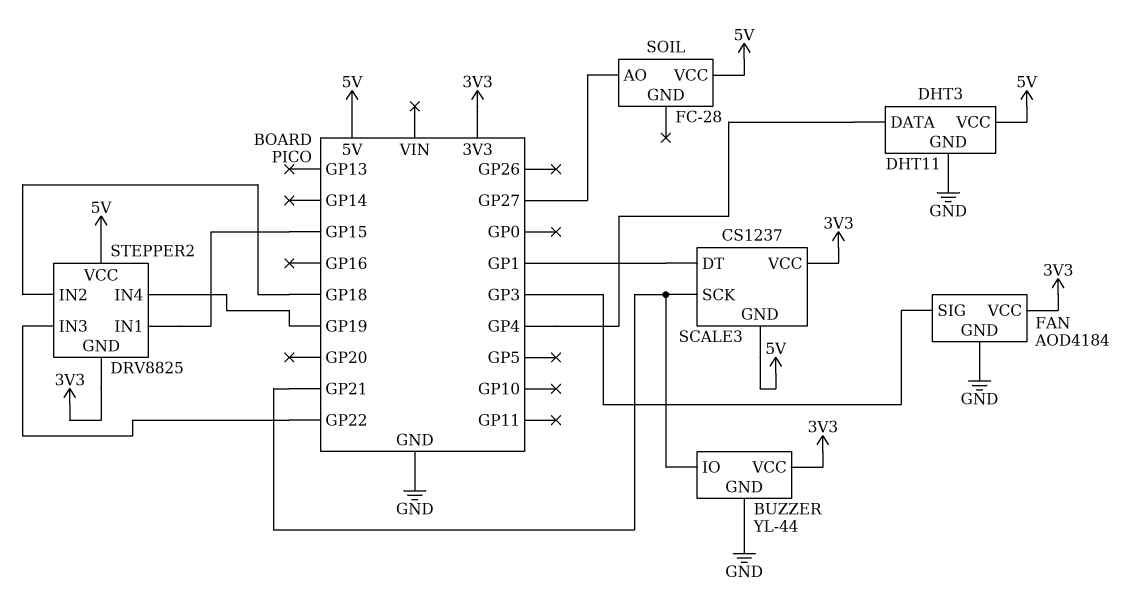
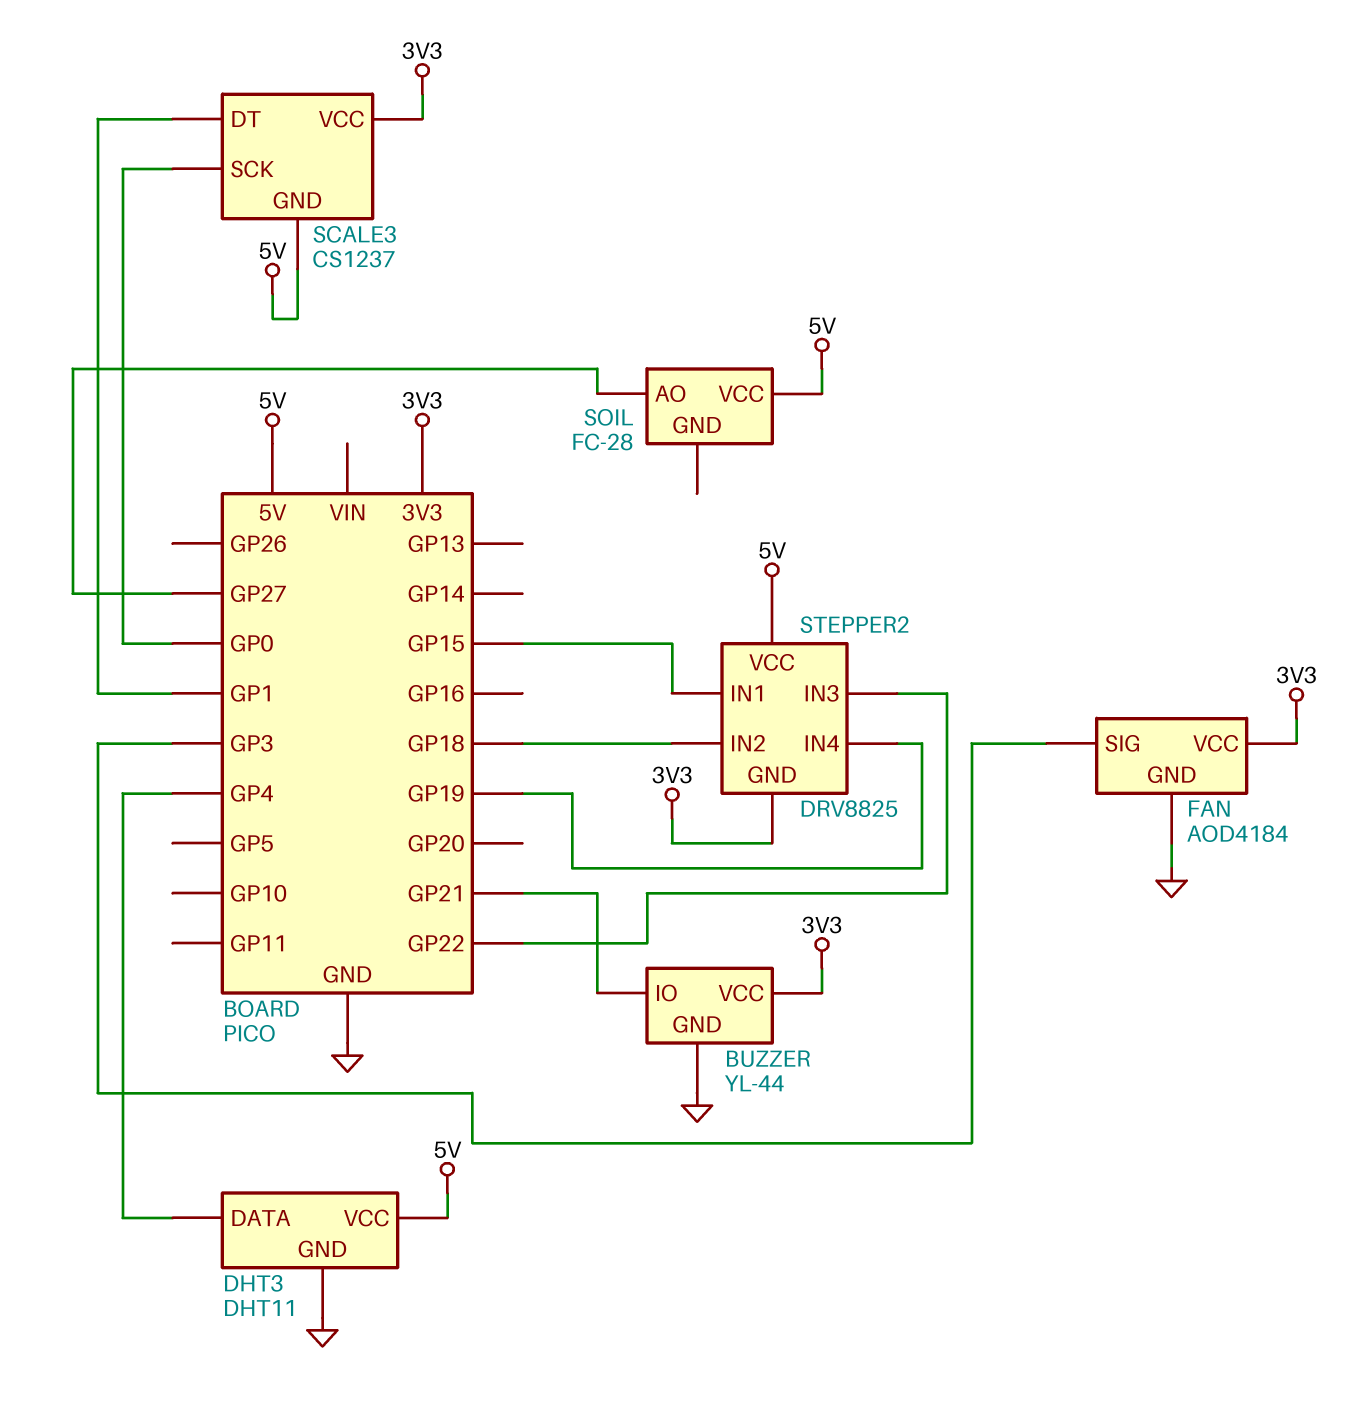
SCALE3 pin SCK: GP21 -> GP0

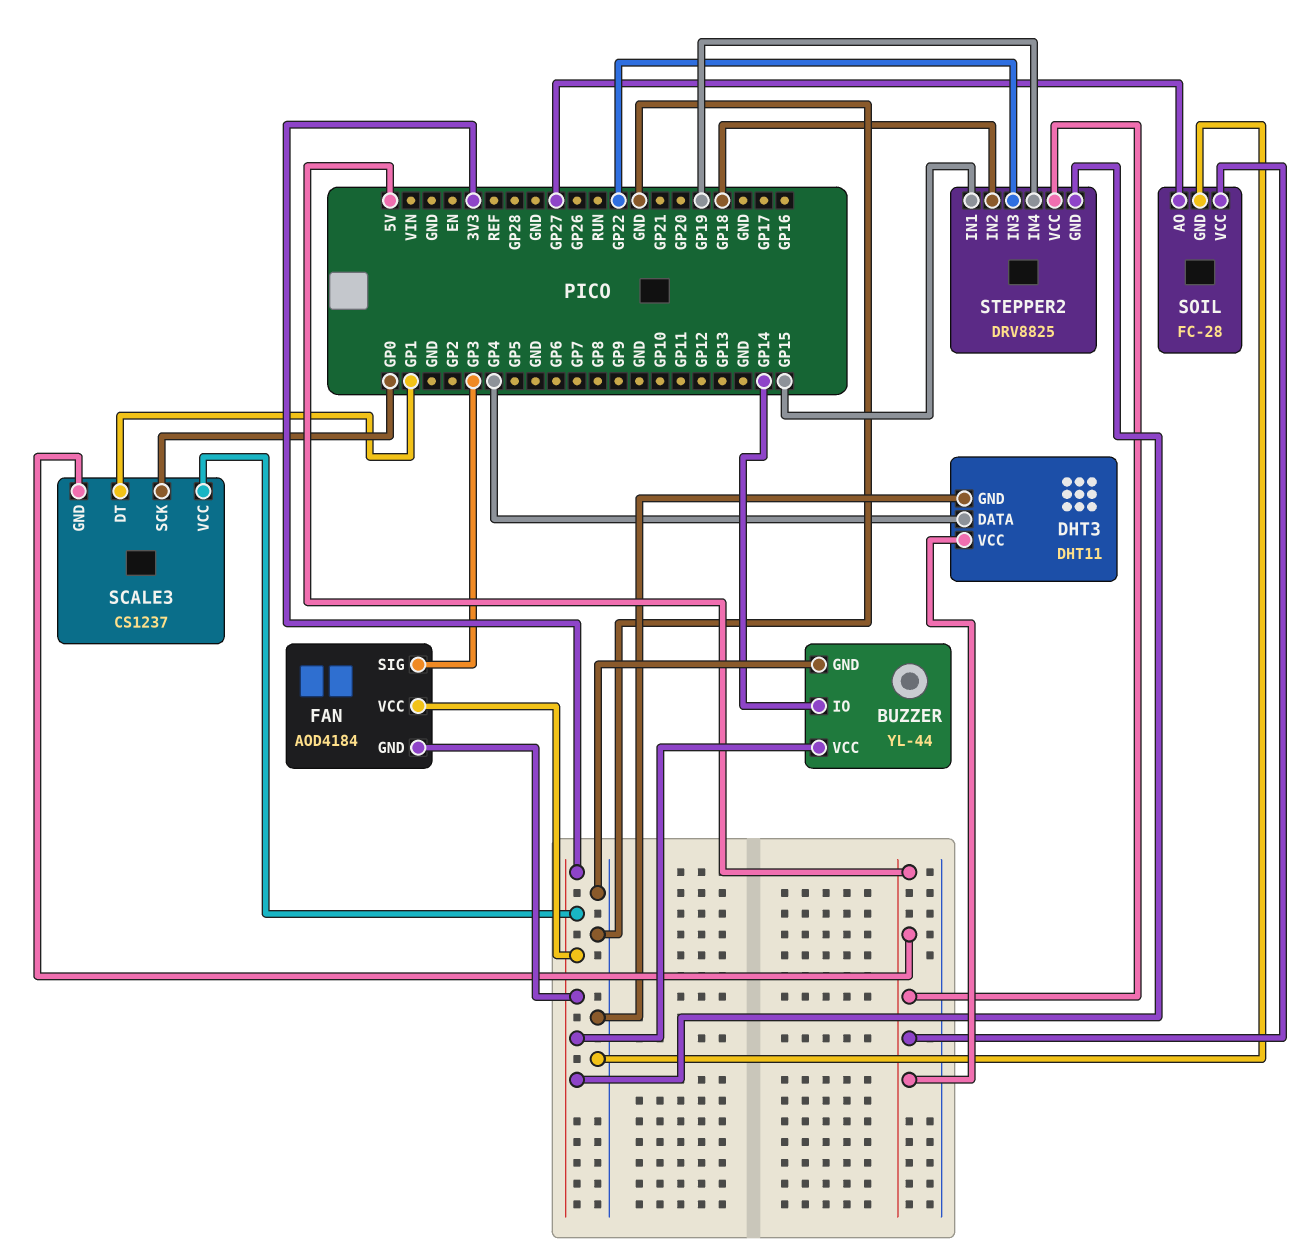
BUZZER pin IO: GP21 -> GP14
FAN pin GND: GND -> 3V3
SOIL pin GND: none -> GND

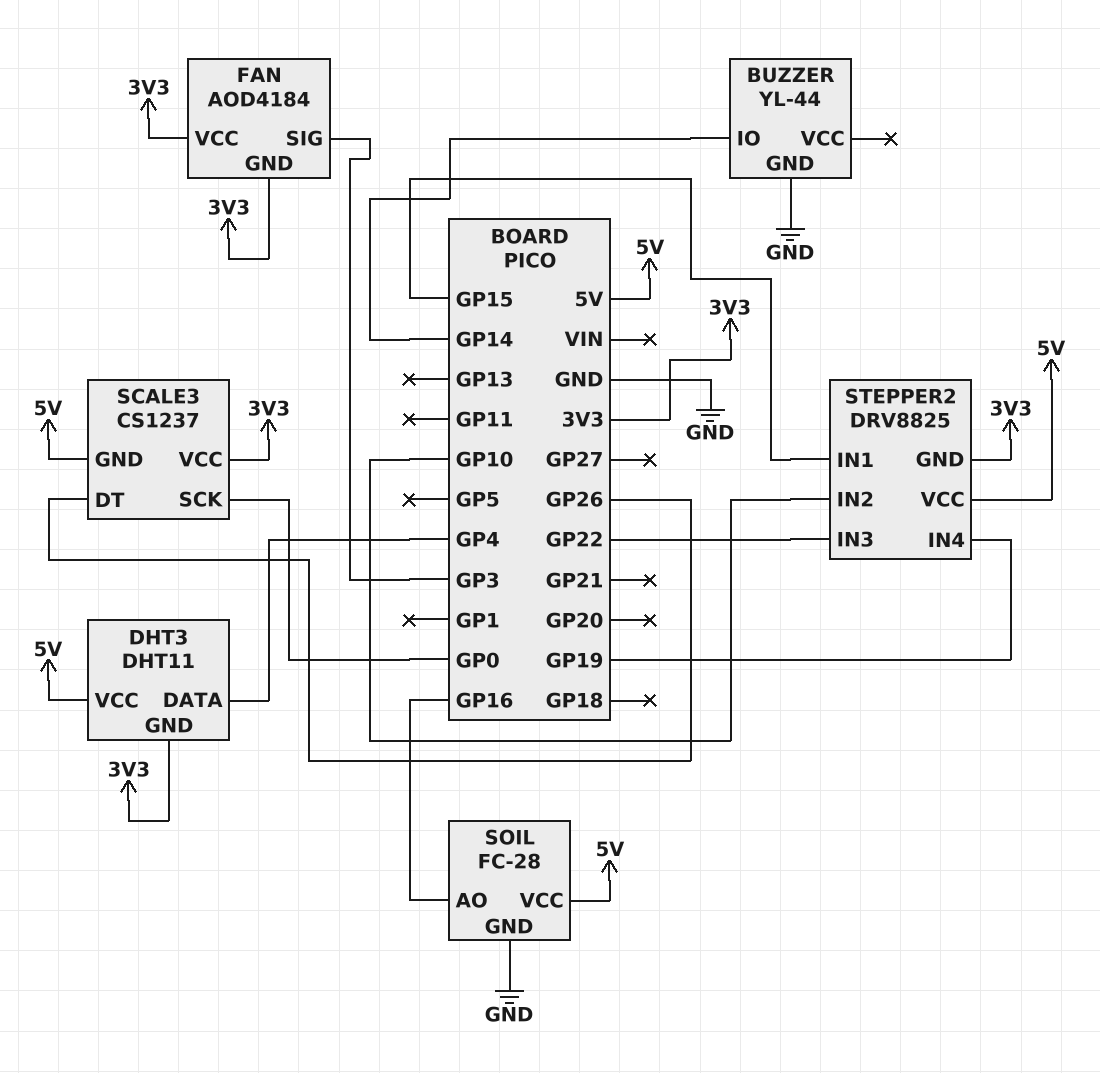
BUZZER pin VCC: 3V3 -> none
DHT3 pin GND: GND -> 3V3
SCALE3 pin DT: GP1 -> GP26
SOIL pin AO: GP27 -> GP16
STEPPER2 pin IN2: GP18 -> GP10

